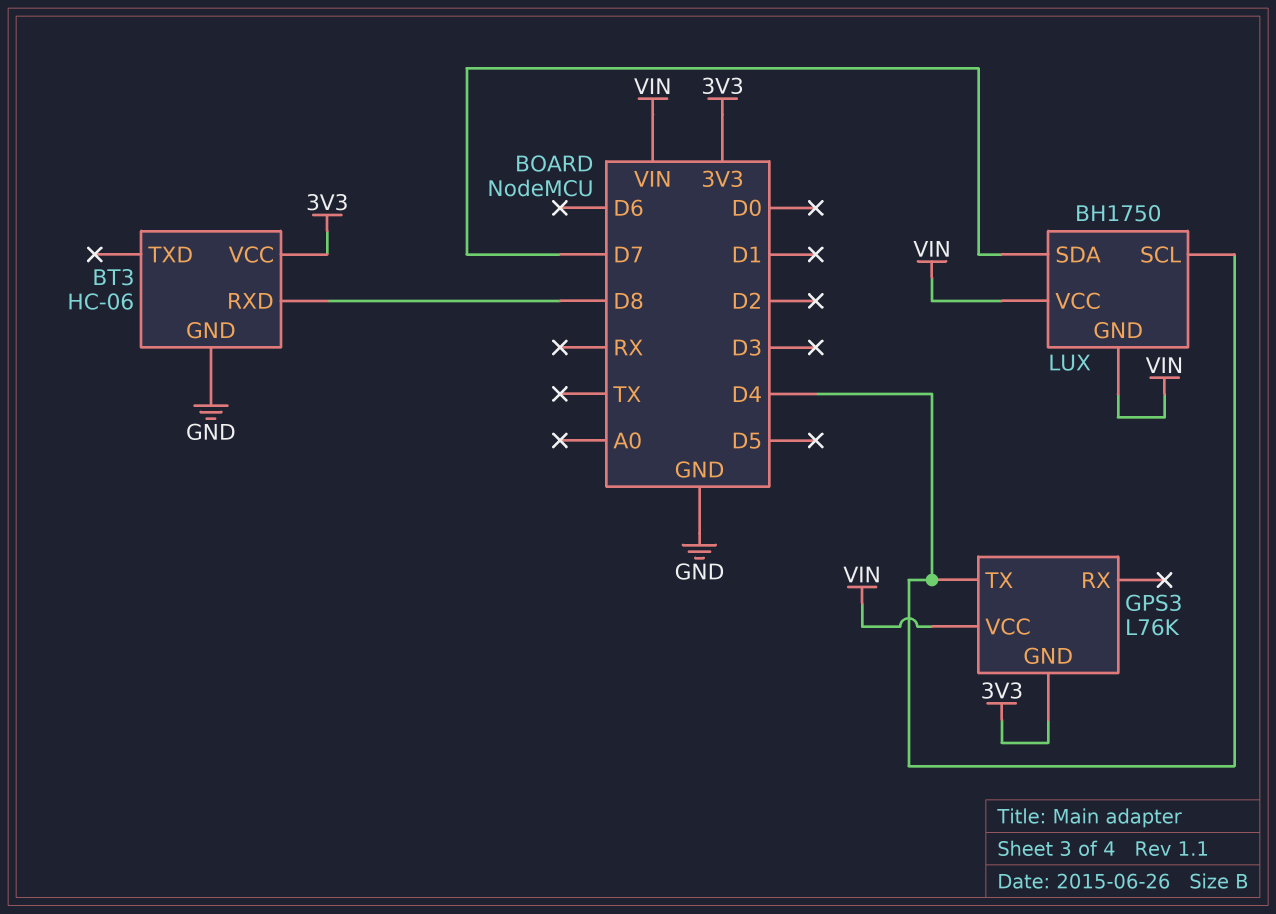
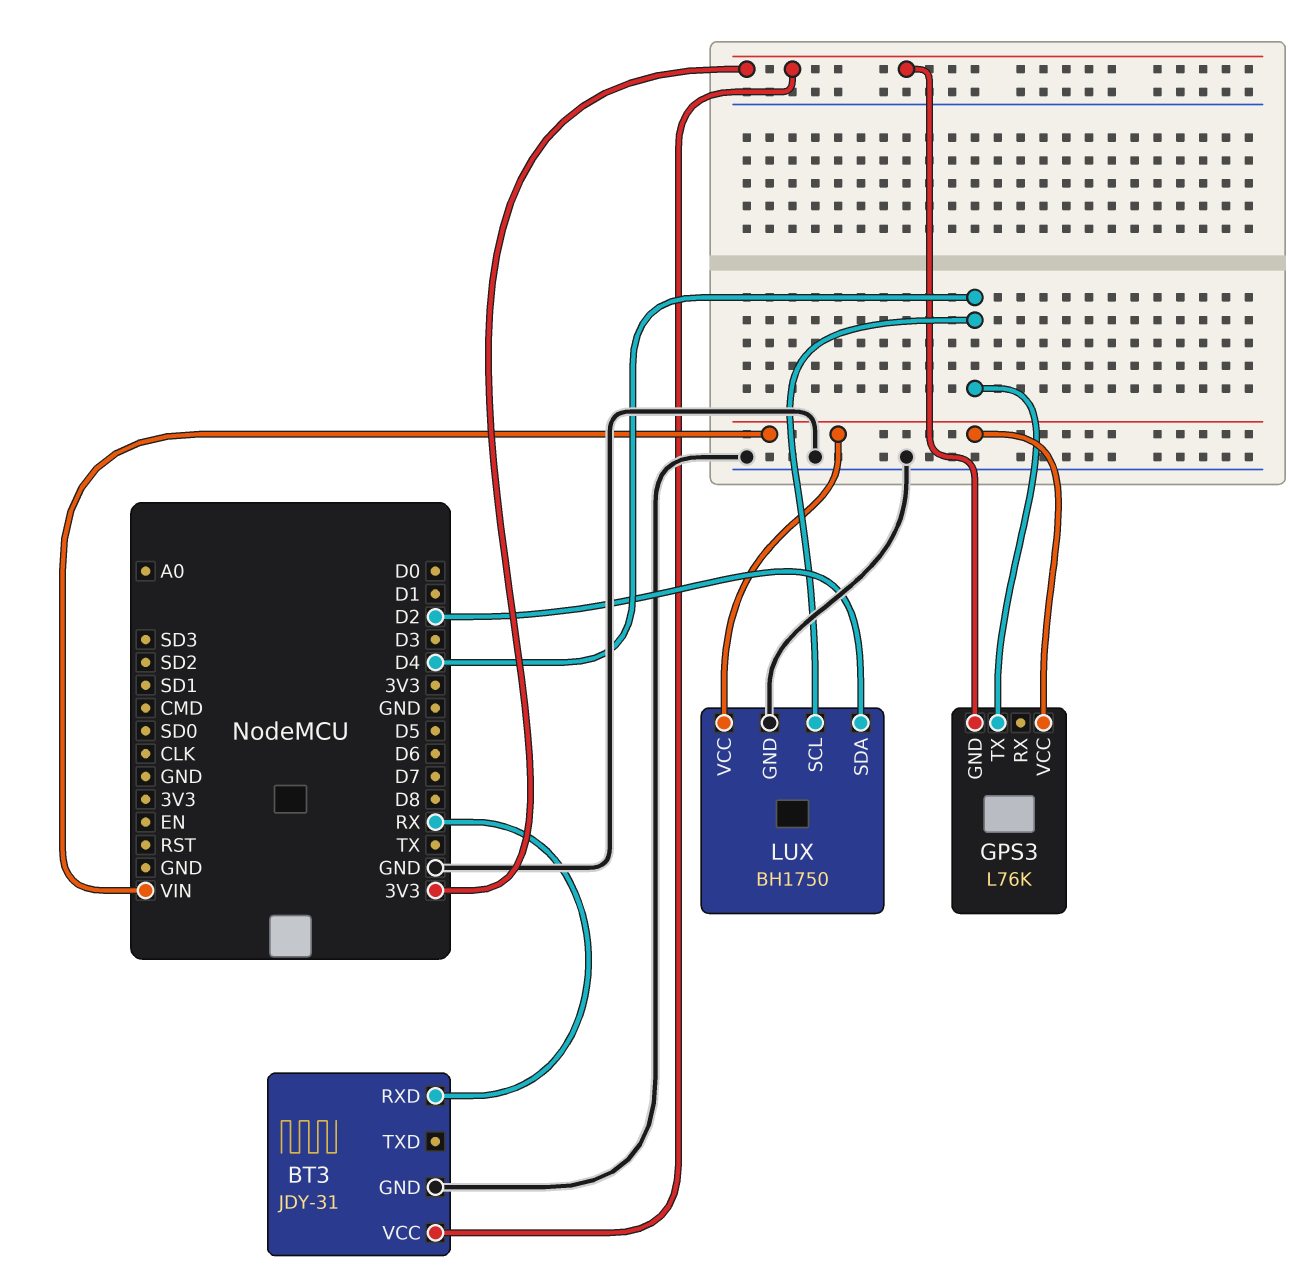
BT3: HC-06 -> JDY-31
BT3 pin RXD: D8 -> RX
LUX pin GND: VIN -> GND
LUX pin SDA: D7 -> D2

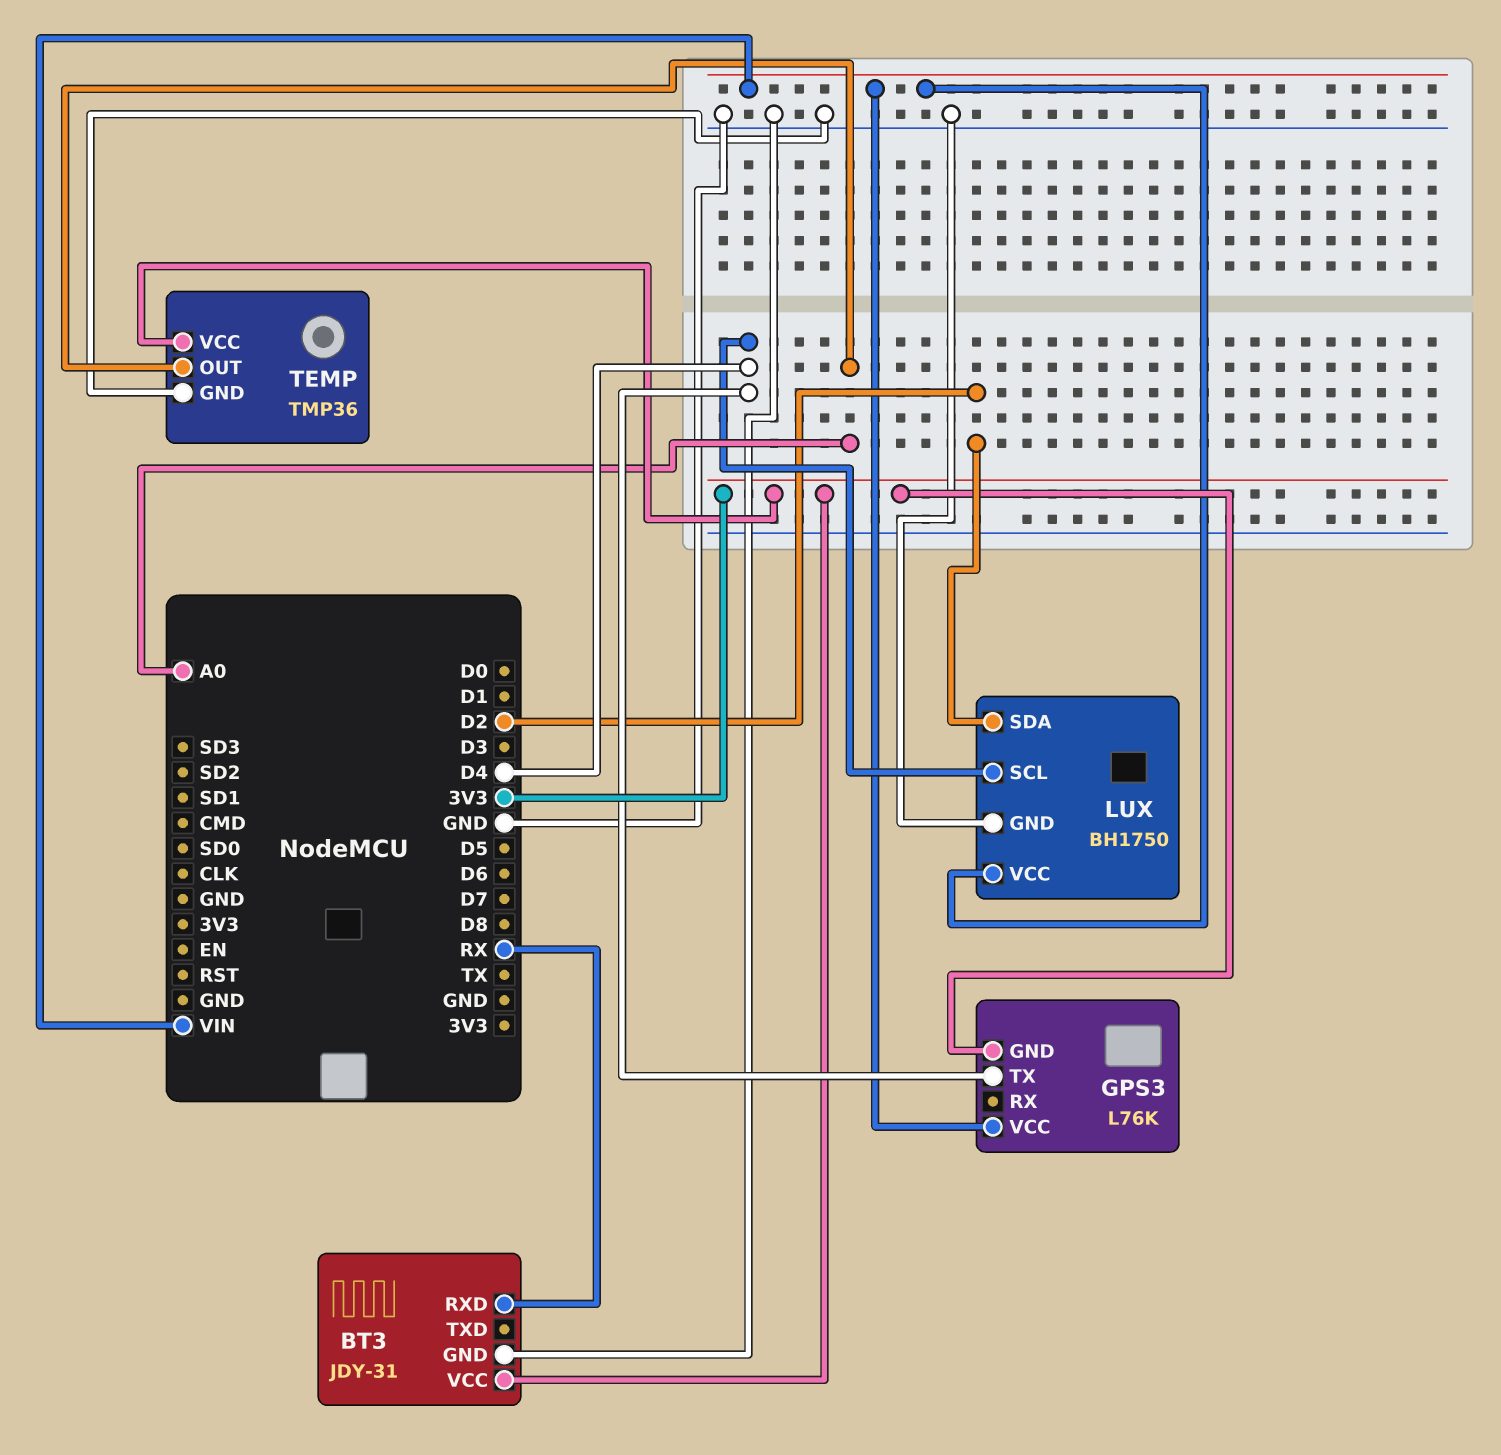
TEMP: none -> TMP36
TEMP pin GND: none -> GND
TEMP pin OUT: none -> A0
TEMP pin VCC: none -> 3V3

